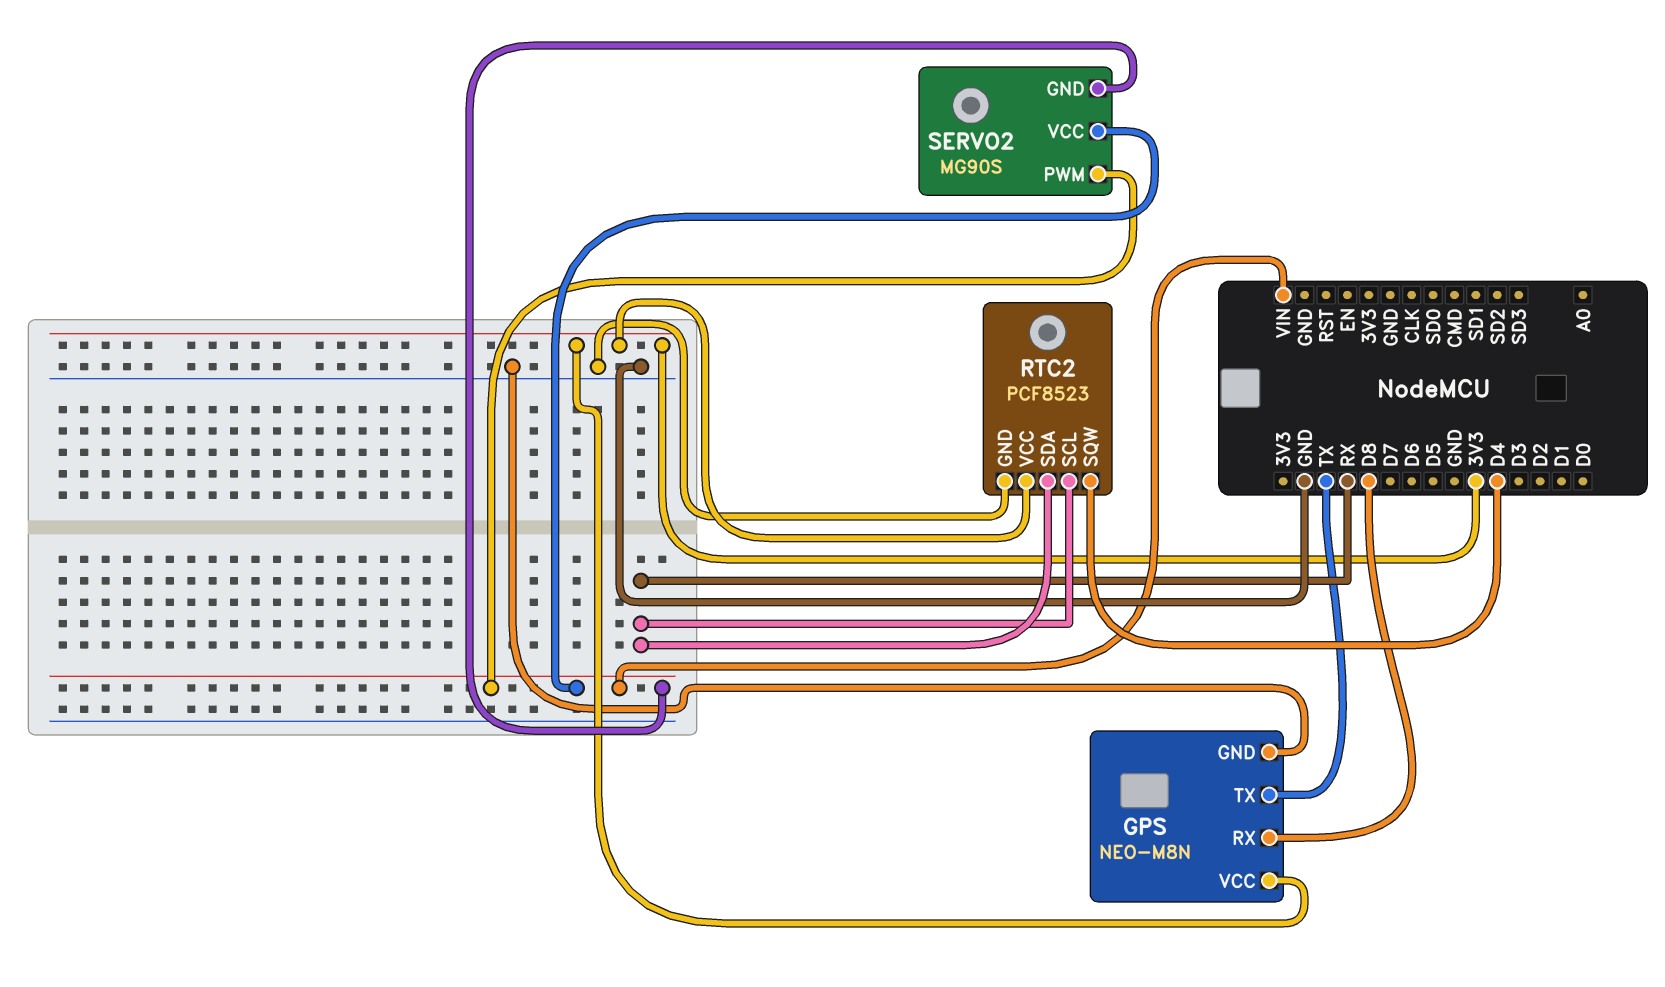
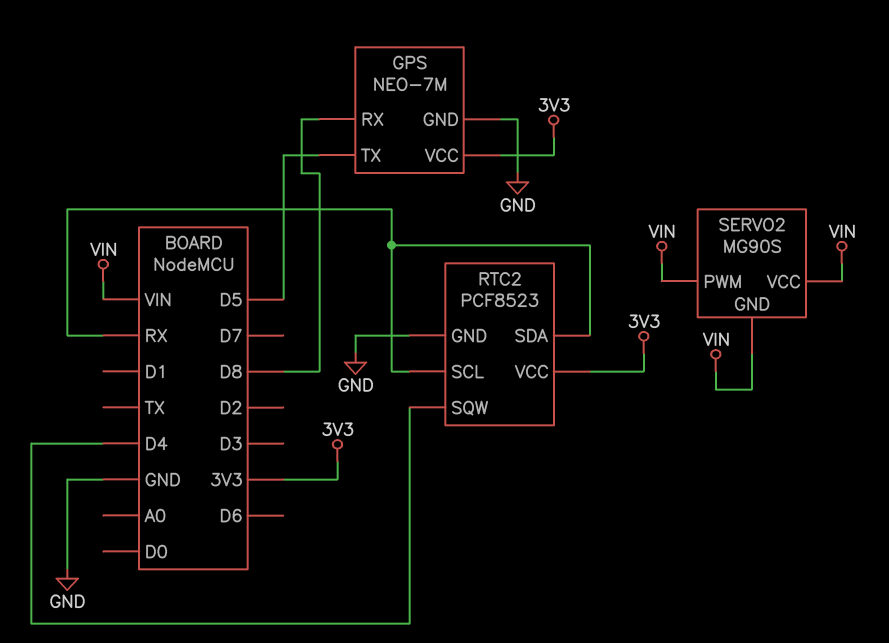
GPS: NEO-M8N -> NEO-7M
GPS pin TX: TX -> D5

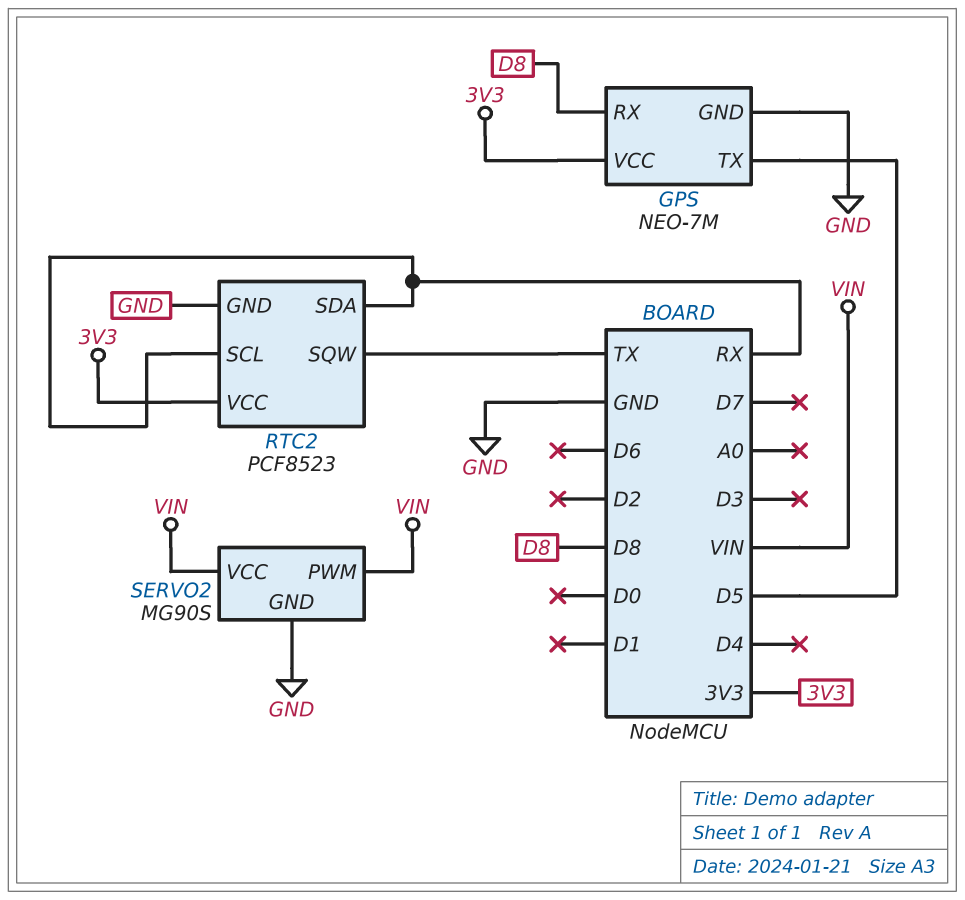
RTC2 pin SQW: D4 -> TX
SERVO2 pin GND: VIN -> GND

